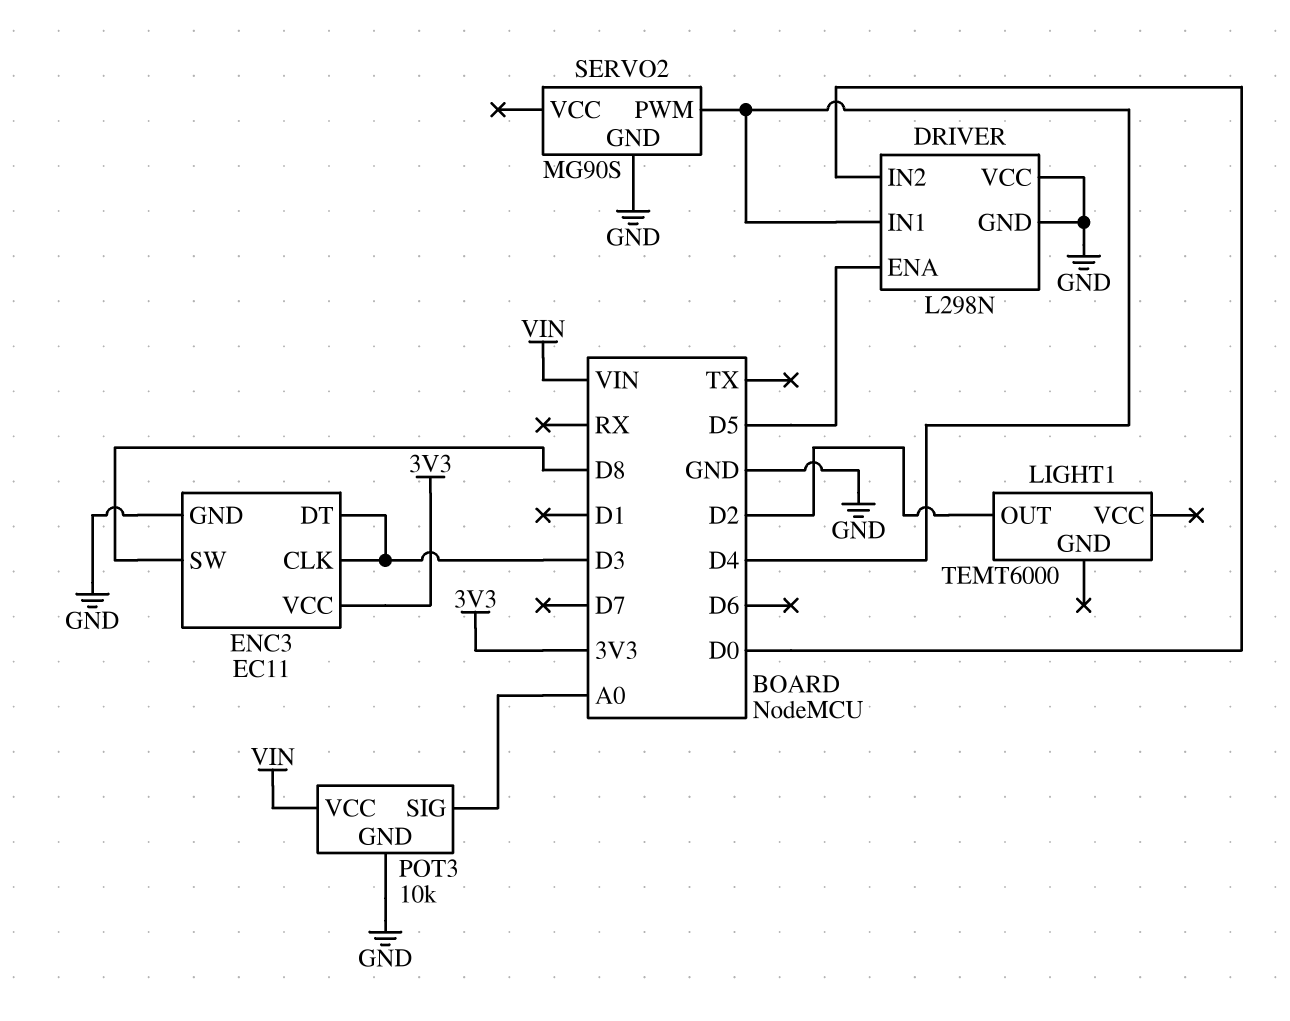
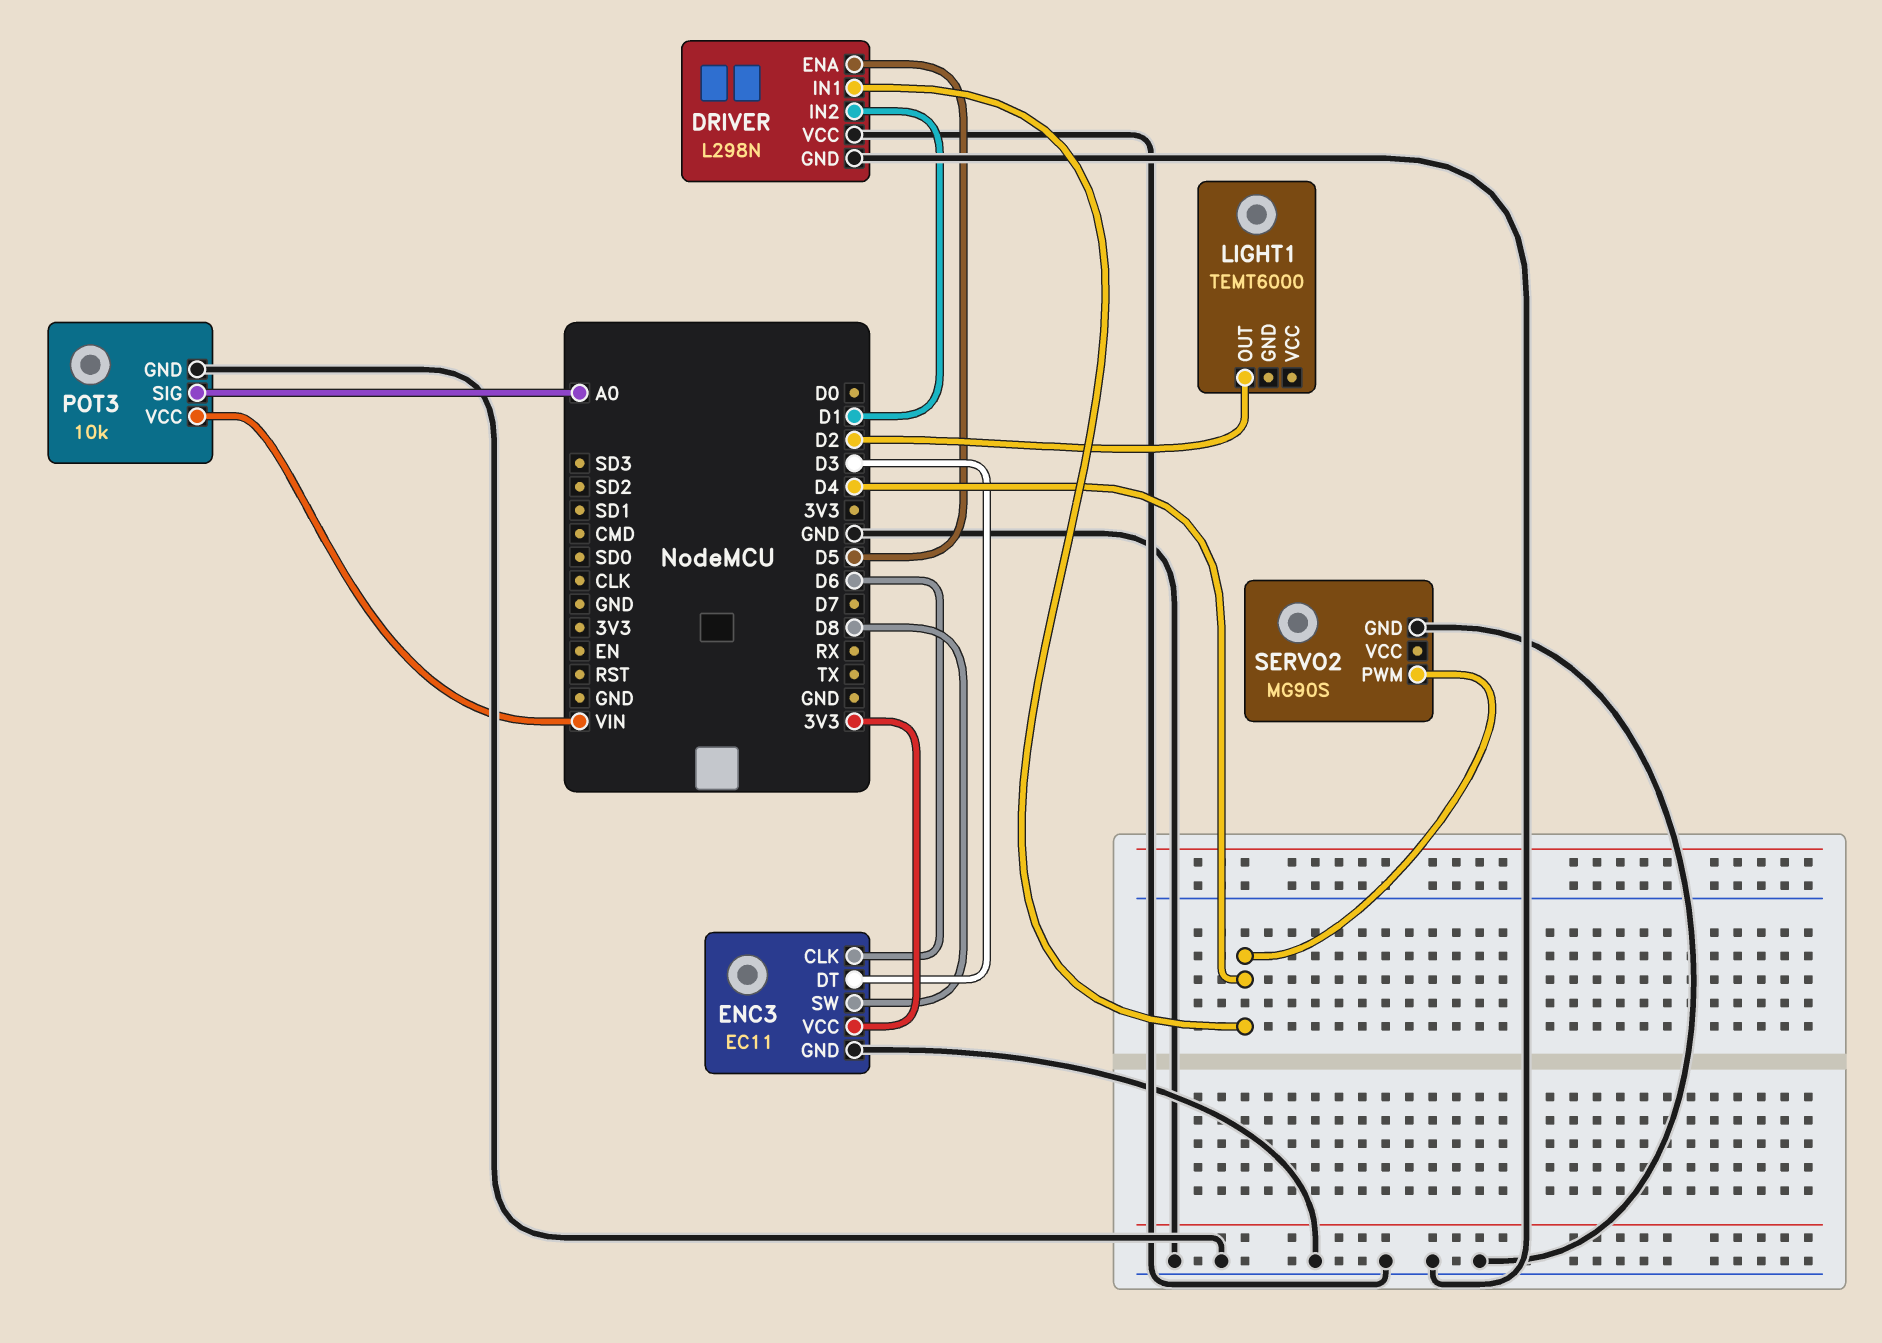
DRIVER pin IN2: D0 -> D1
ENC3 pin CLK: D3 -> D6

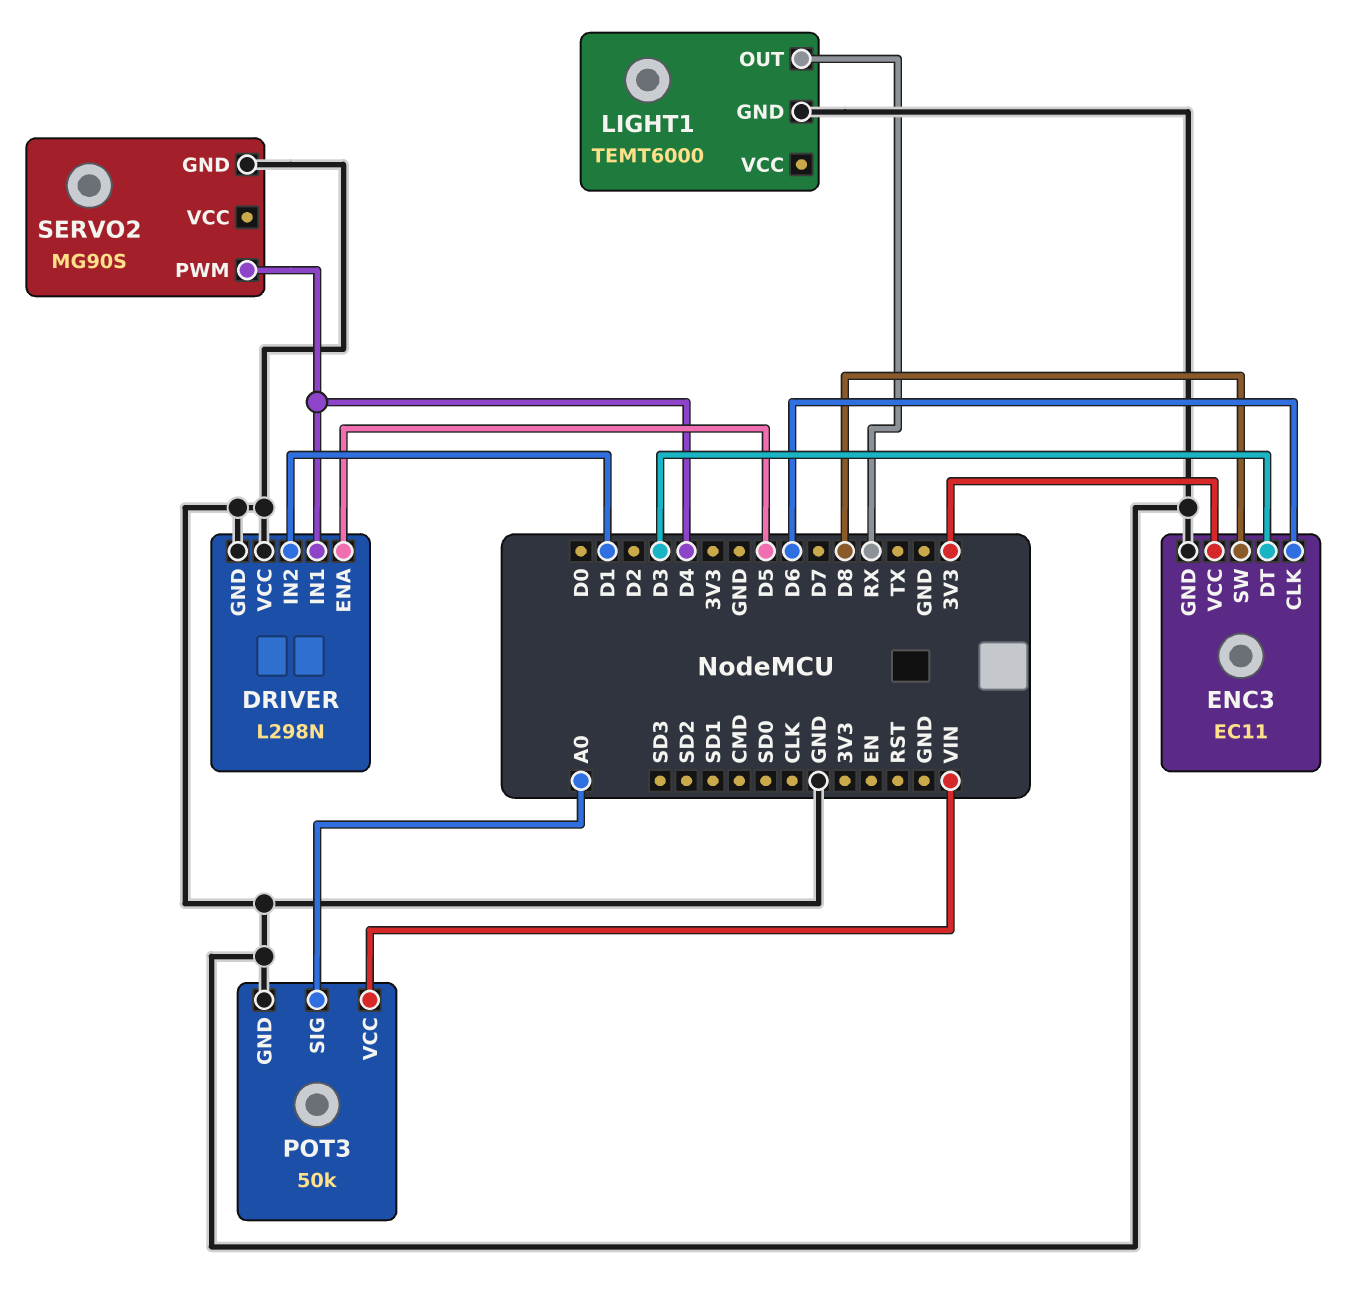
LIGHT1 pin GND: none -> GND
LIGHT1 pin OUT: D2 -> RX
POT3: 10k -> 50k

